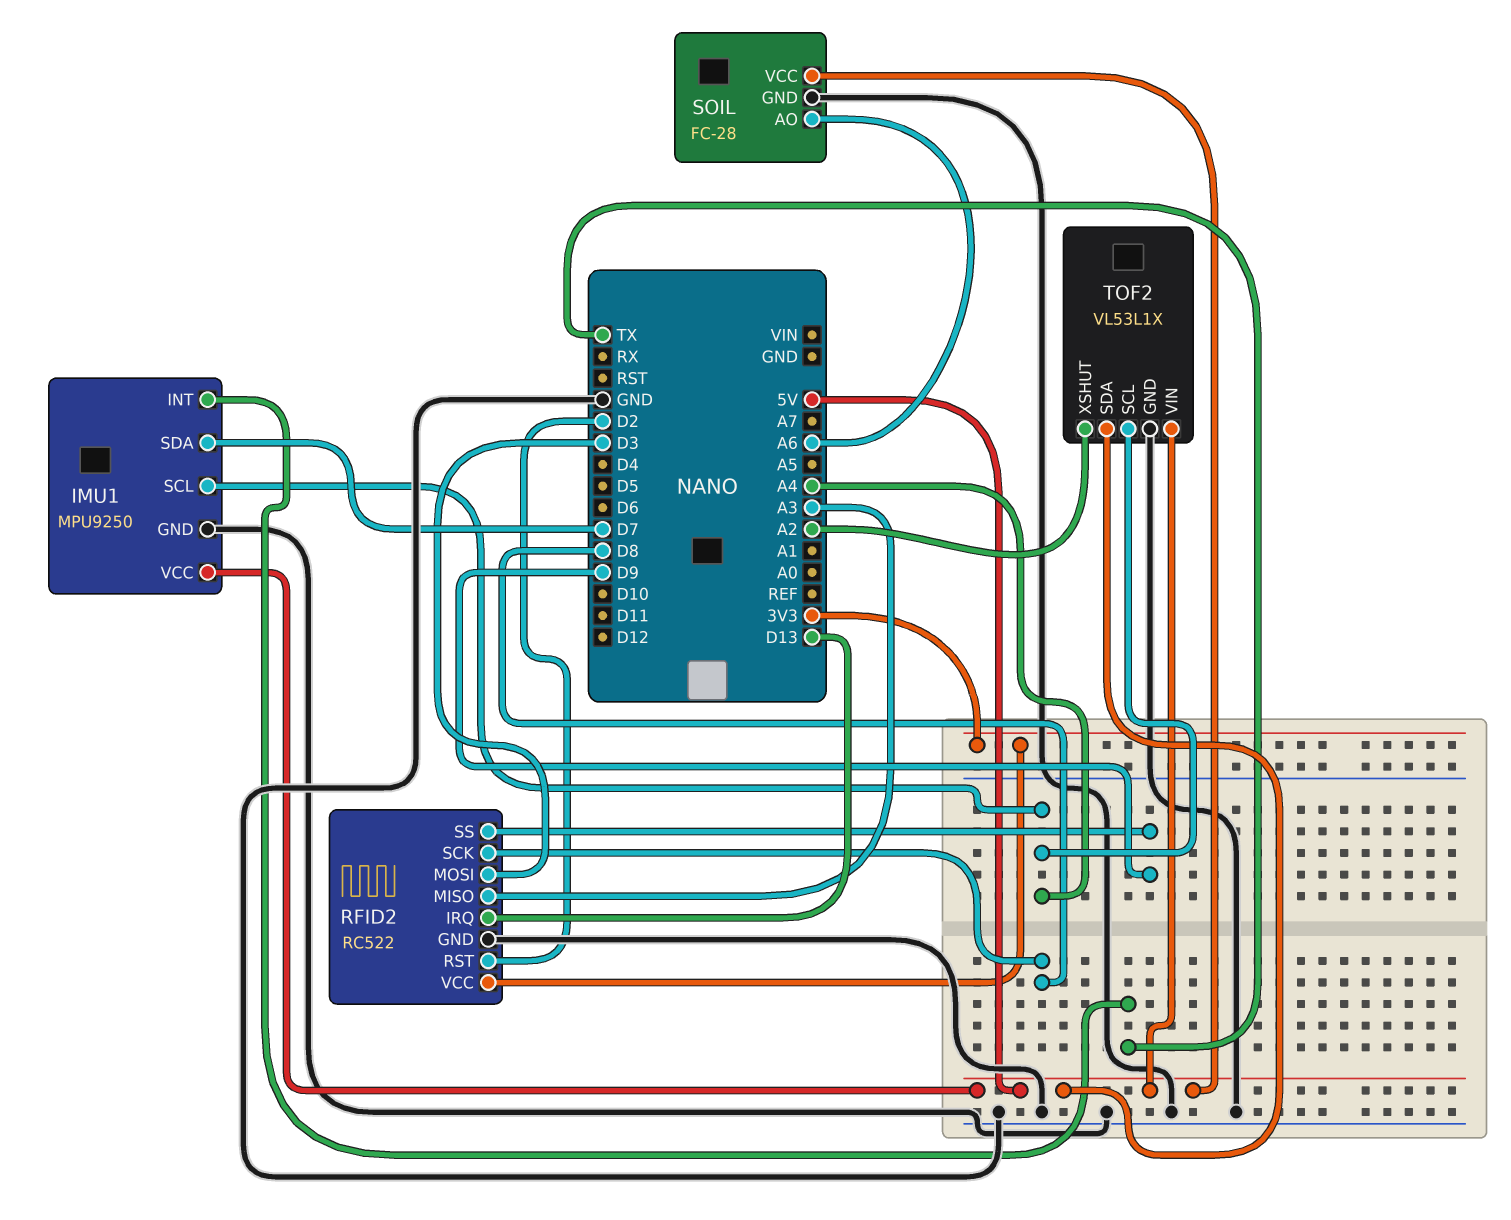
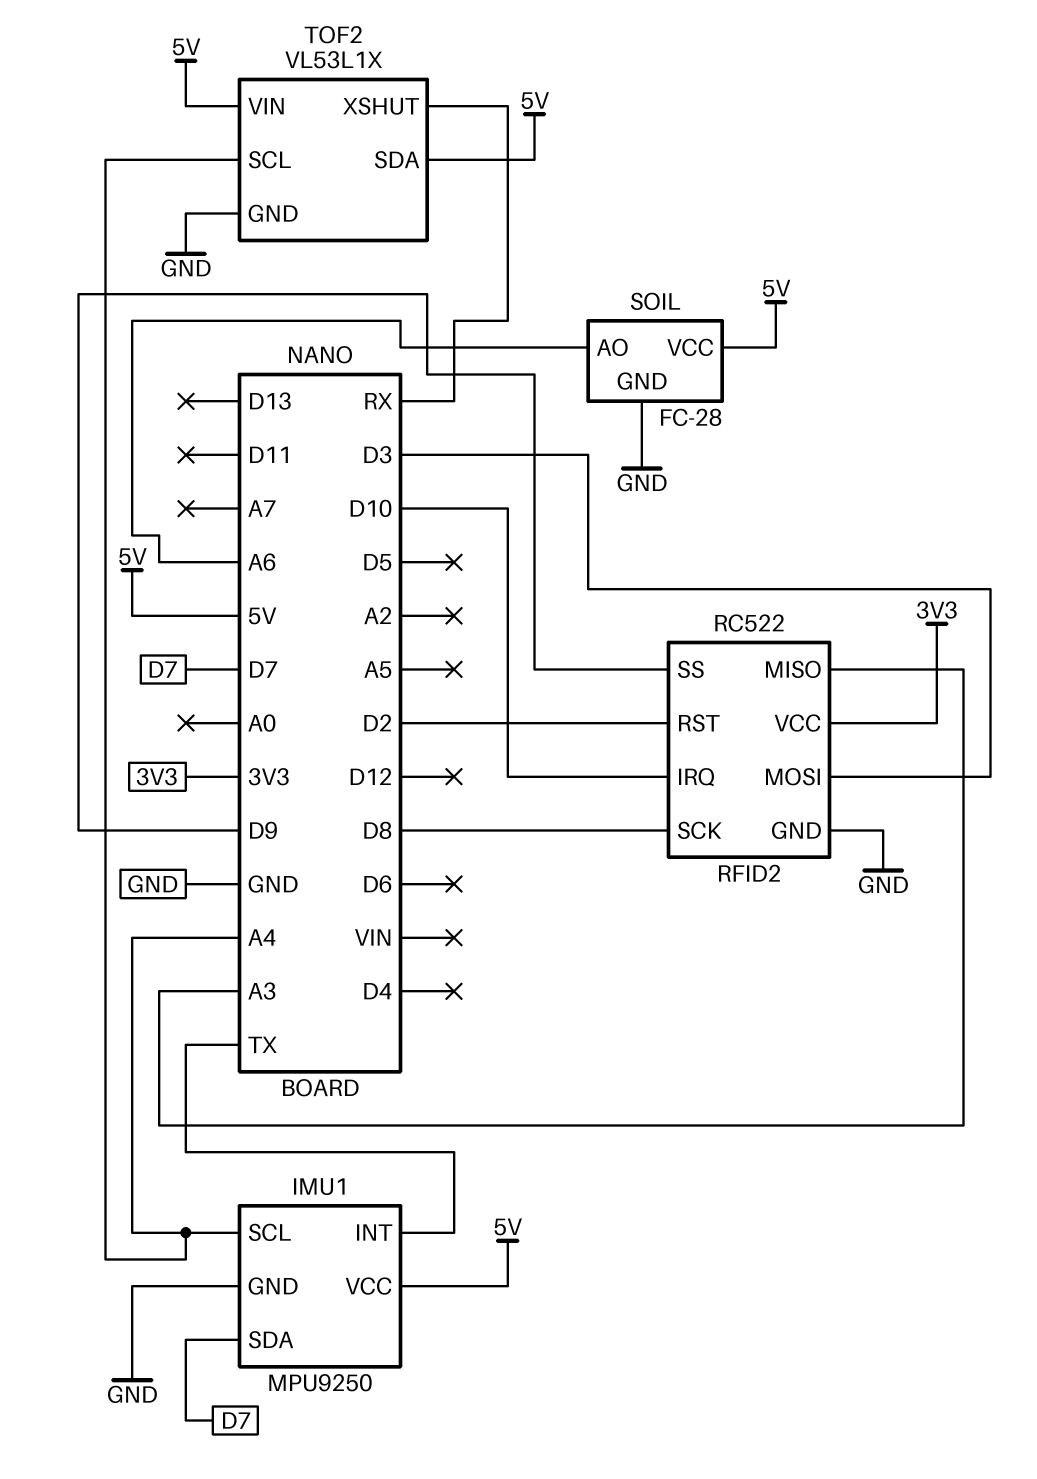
RFID2 pin IRQ: D13 -> D10
TOF2 pin XSHUT: A2 -> RX

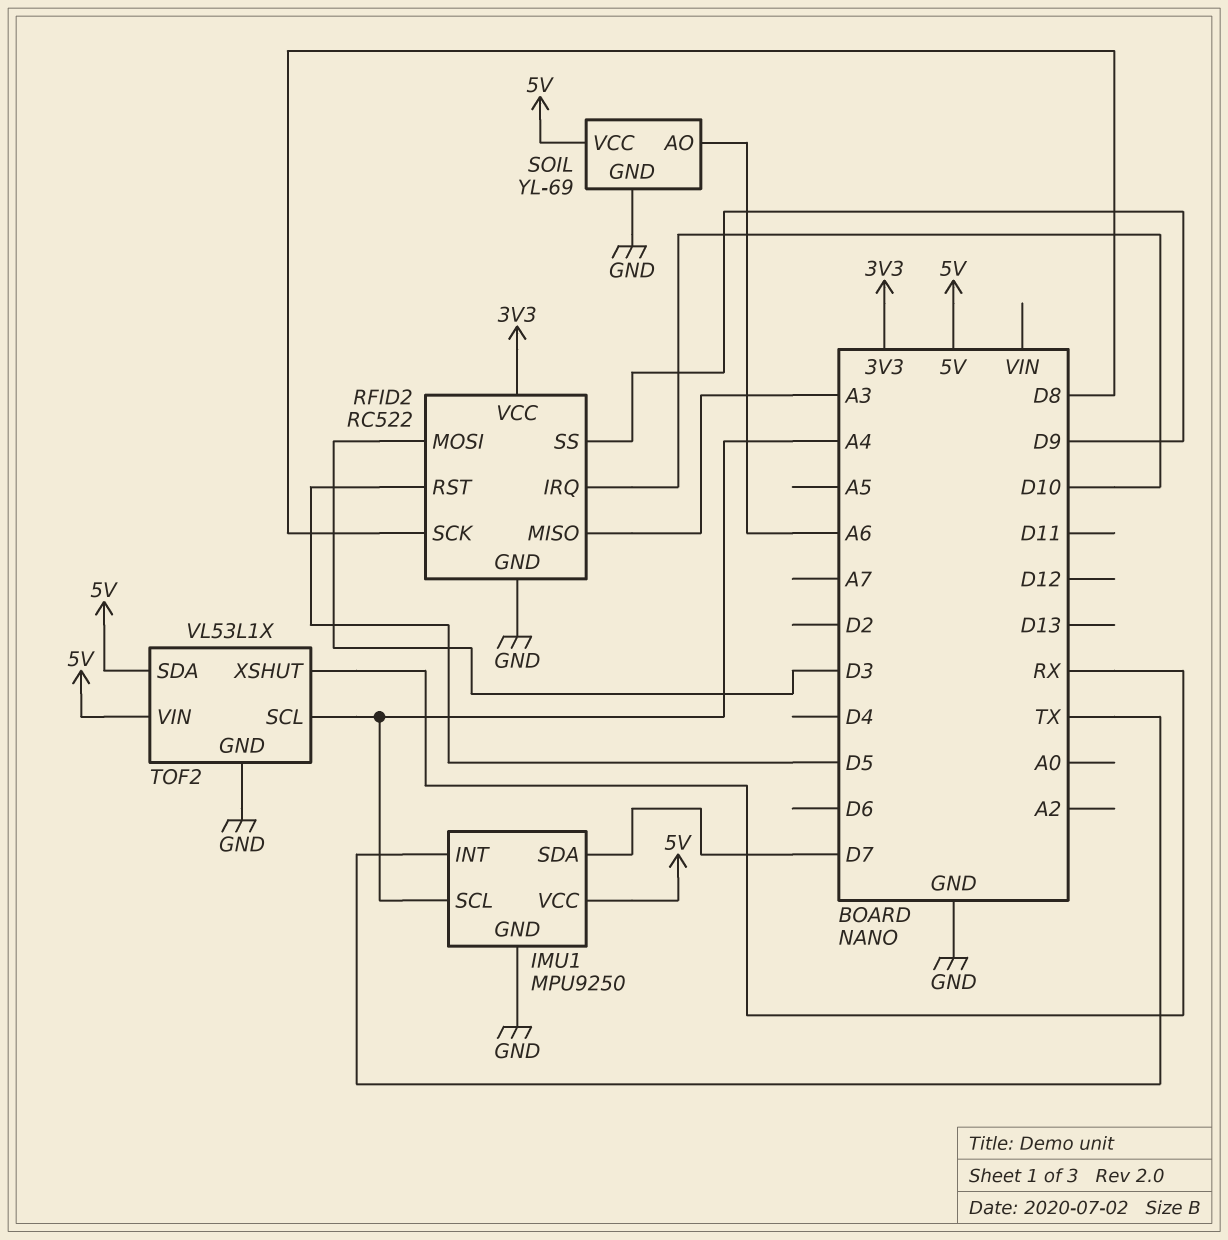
RFID2 pin RST: D2 -> D5
SOIL: FC-28 -> YL-69

